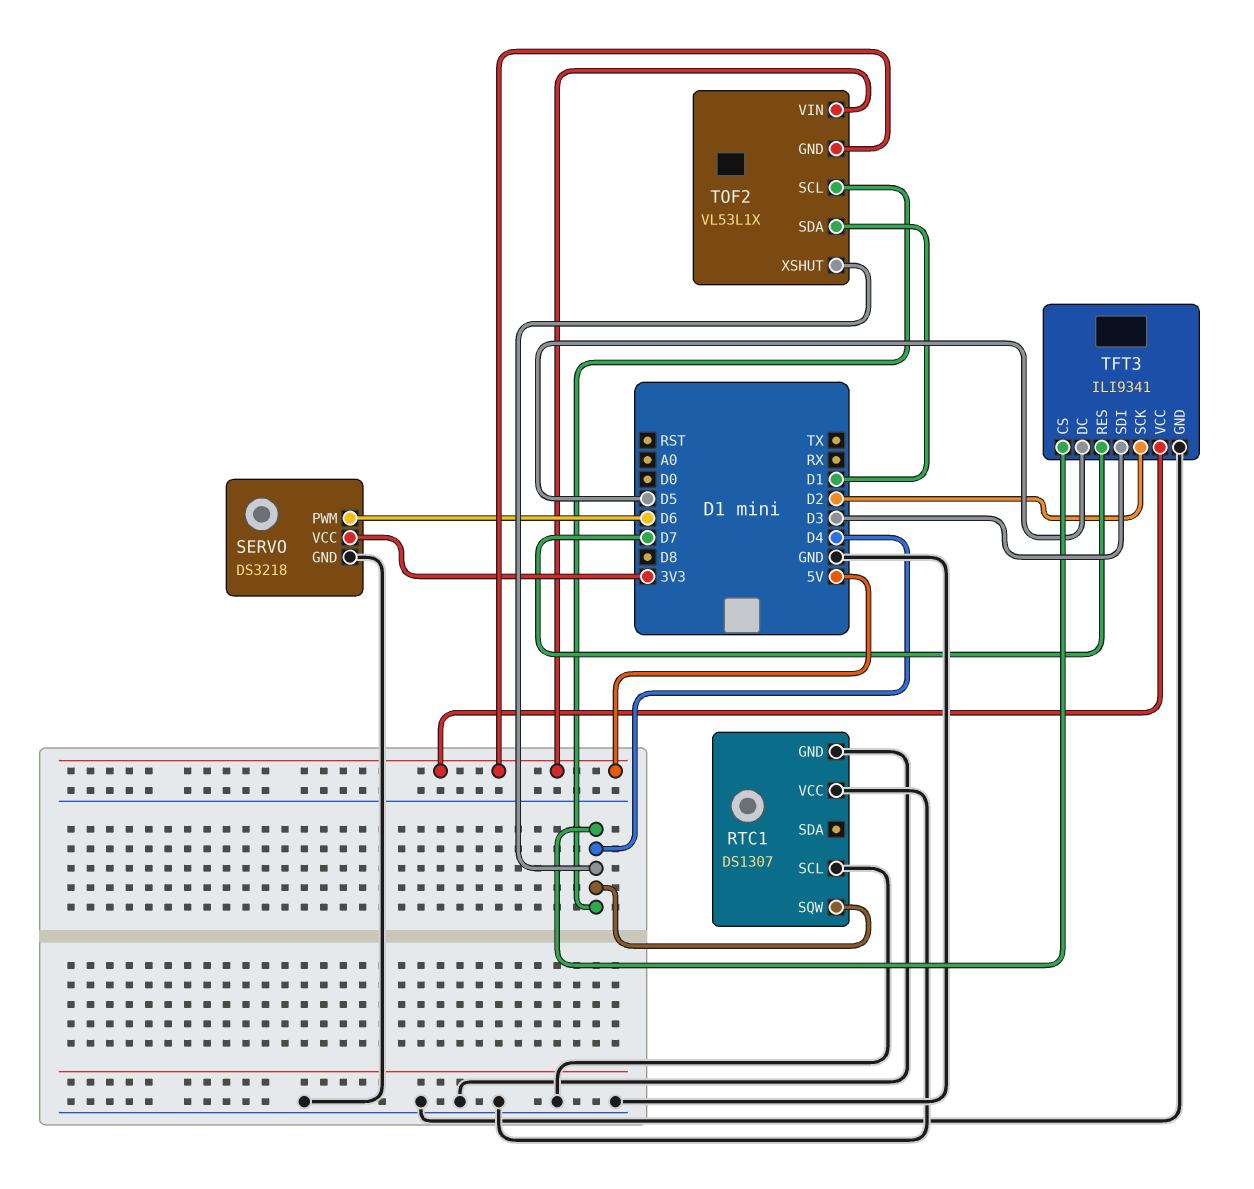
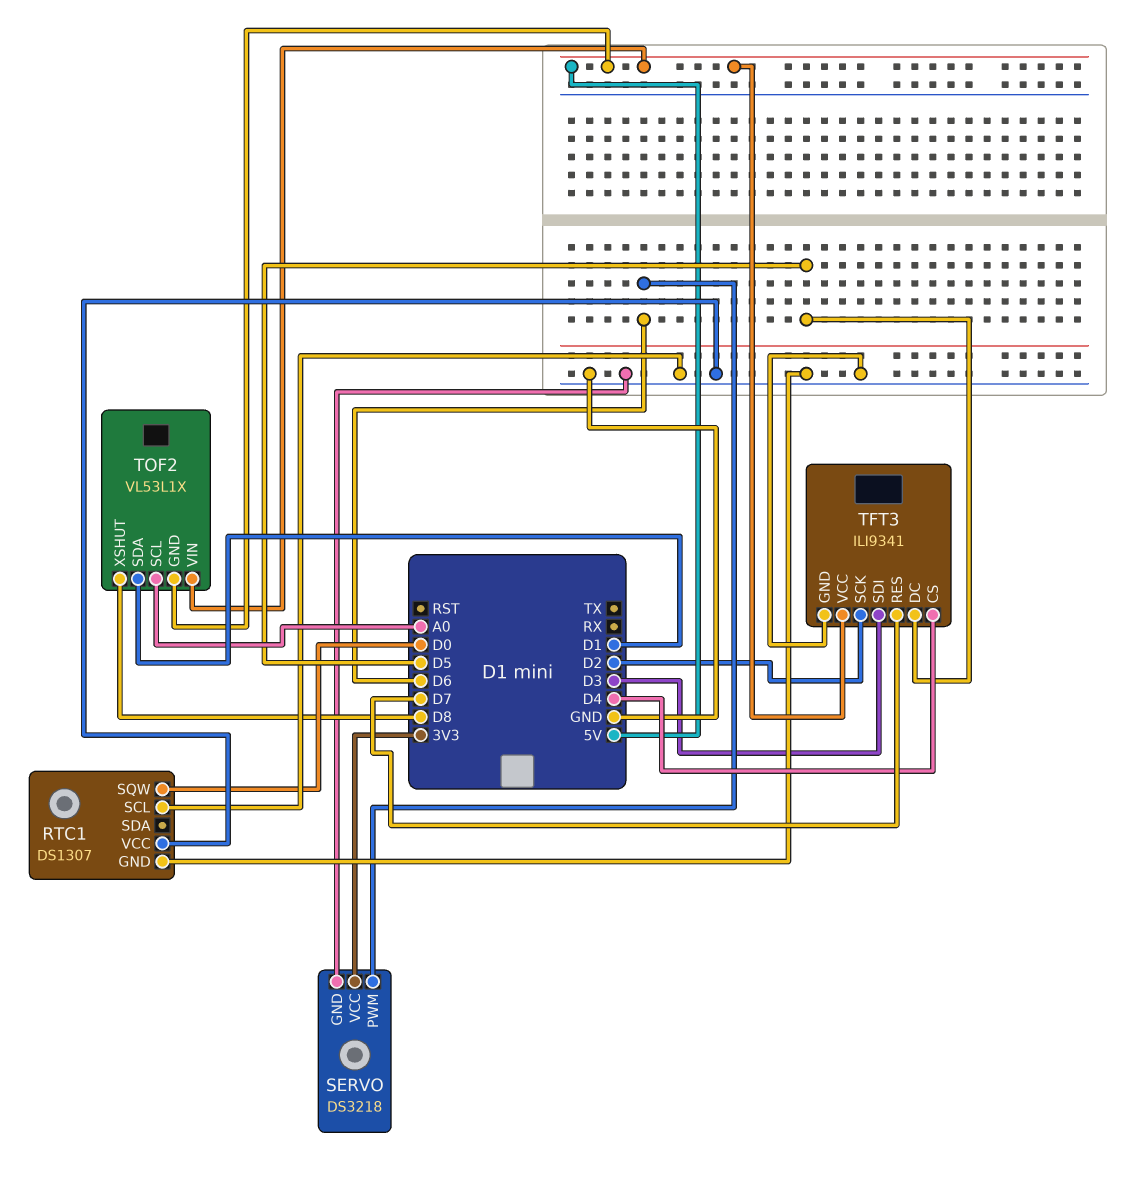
RTC1 pin SQW: D4 -> D0
TOF2 pin SCL: D4 -> A0
TOF2 pin XSHUT: D4 -> D8

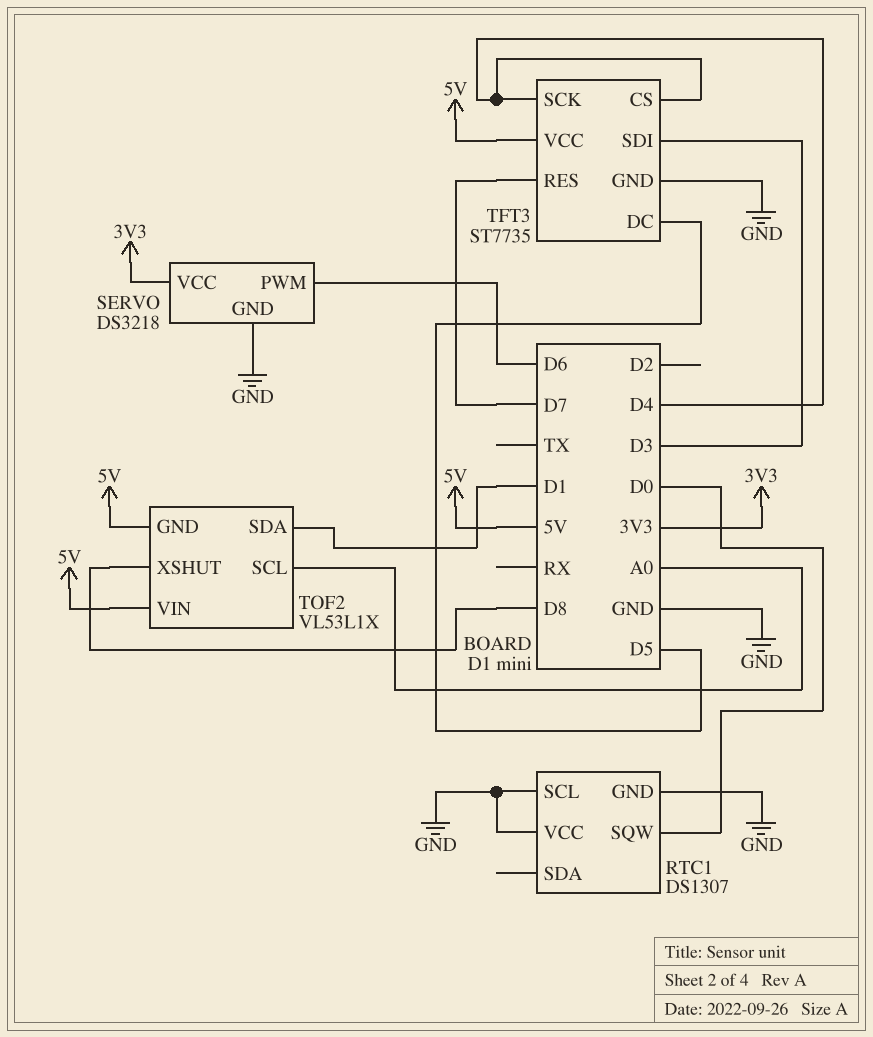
TFT3: ILI9341 -> ST7735
TFT3 pin SCK: D2 -> D4

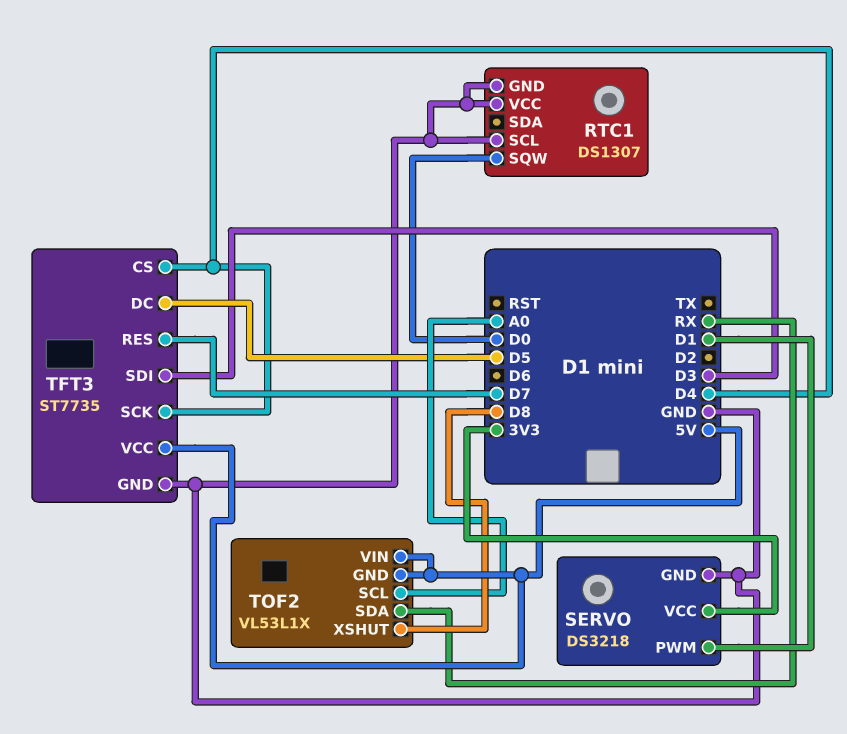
SERVO pin PWM: D6 -> D1
TOF2 pin SDA: D1 -> RX

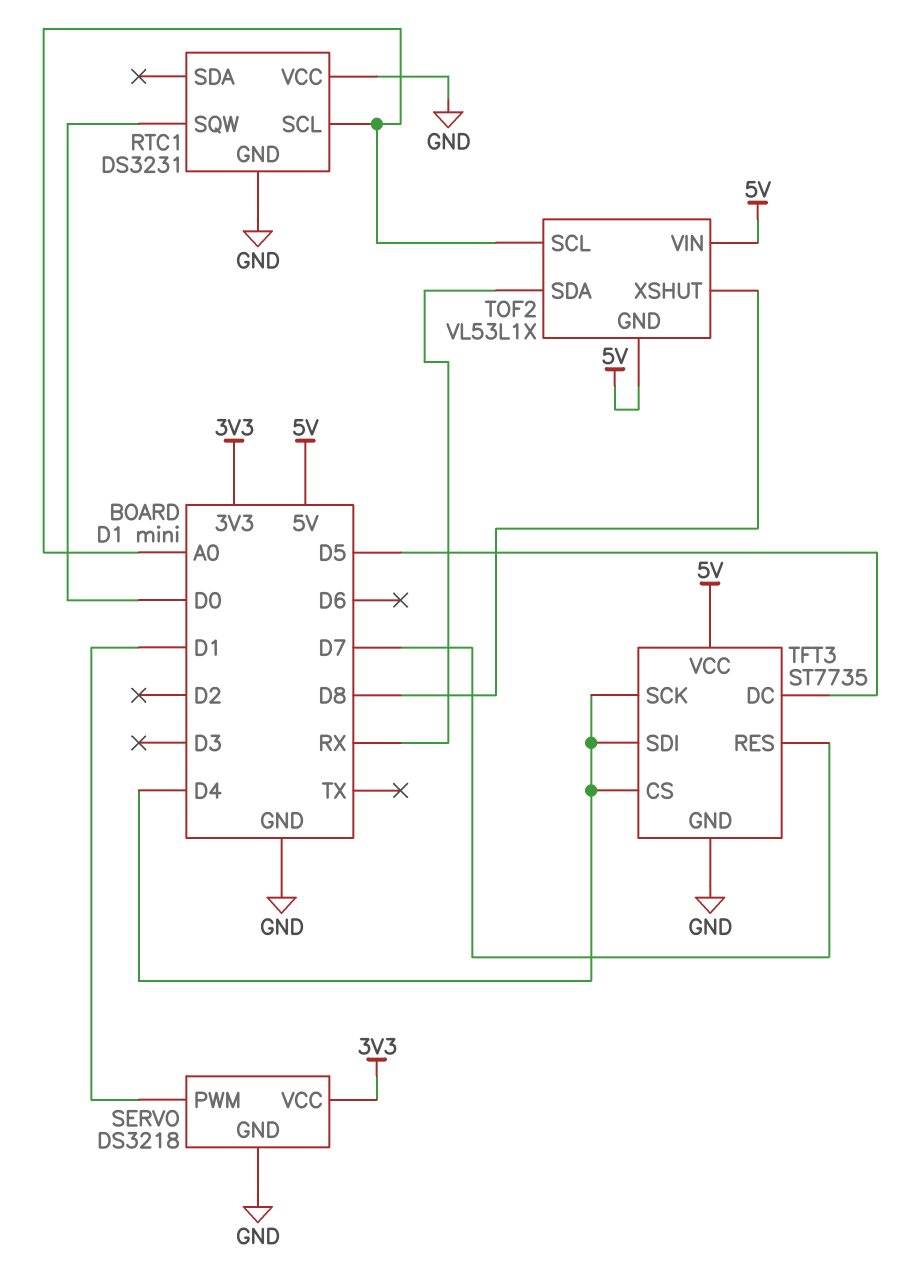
RTC1: DS1307 -> DS3231
RTC1 pin SCL: GND -> A0
TFT3 pin SDI: D3 -> D4

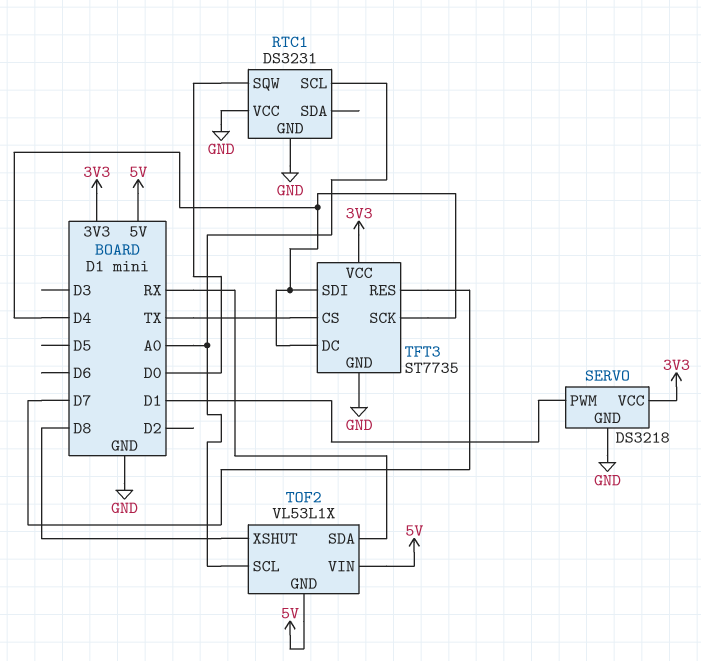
TFT3 pin CS: D4 -> TX
TFT3 pin DC: D5 -> D4
TFT3 pin VCC: 5V -> 3V3

